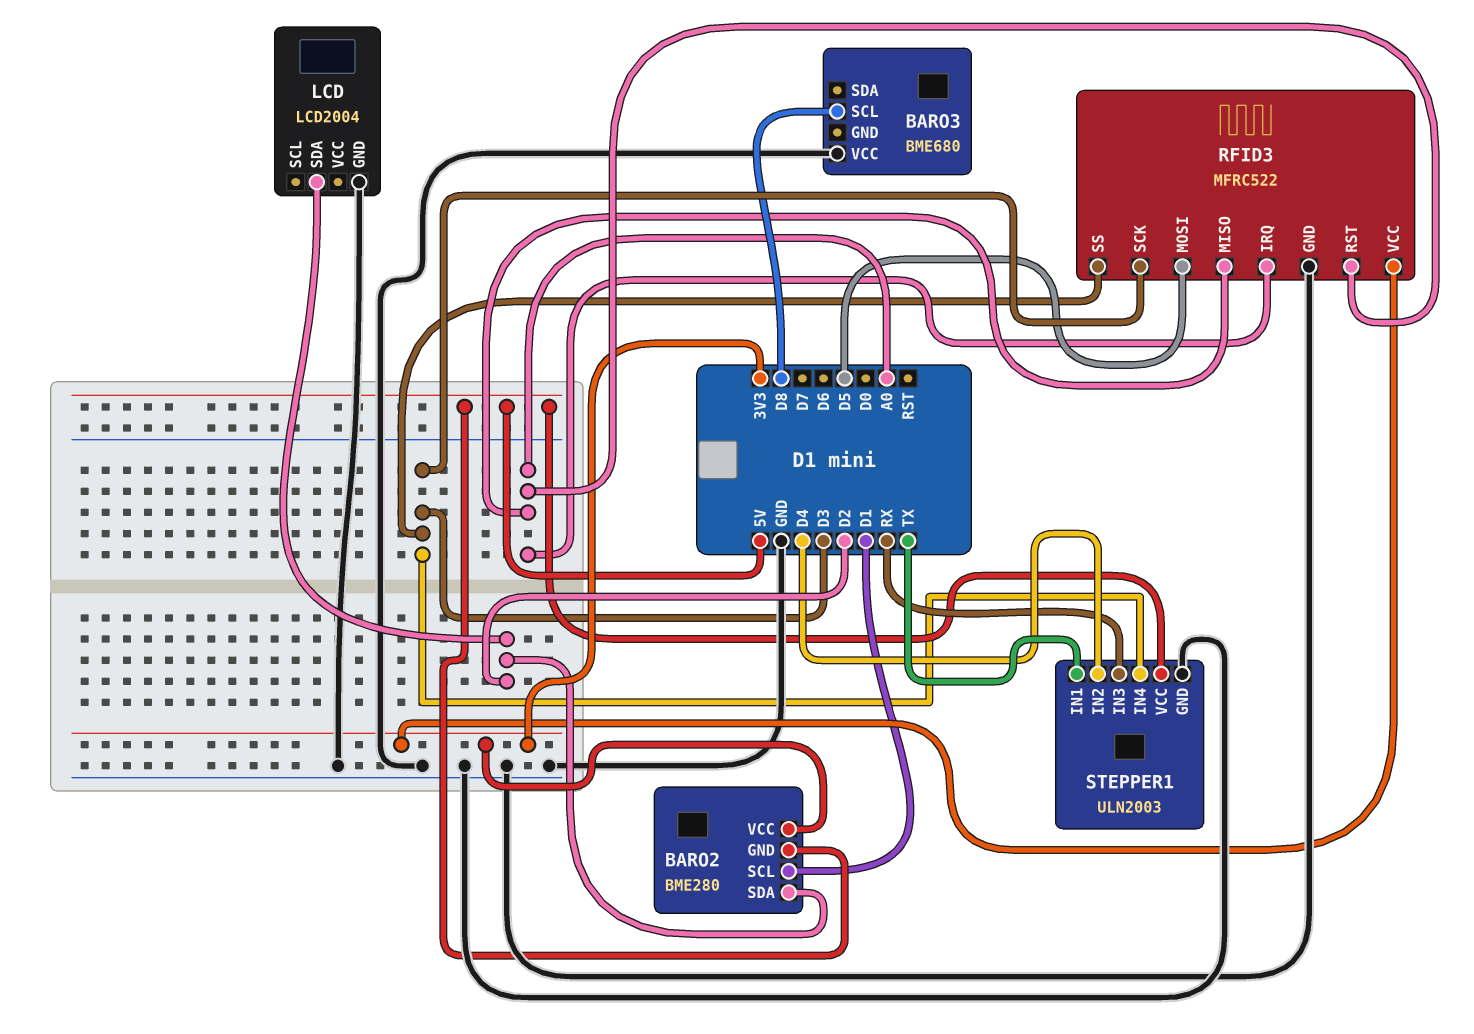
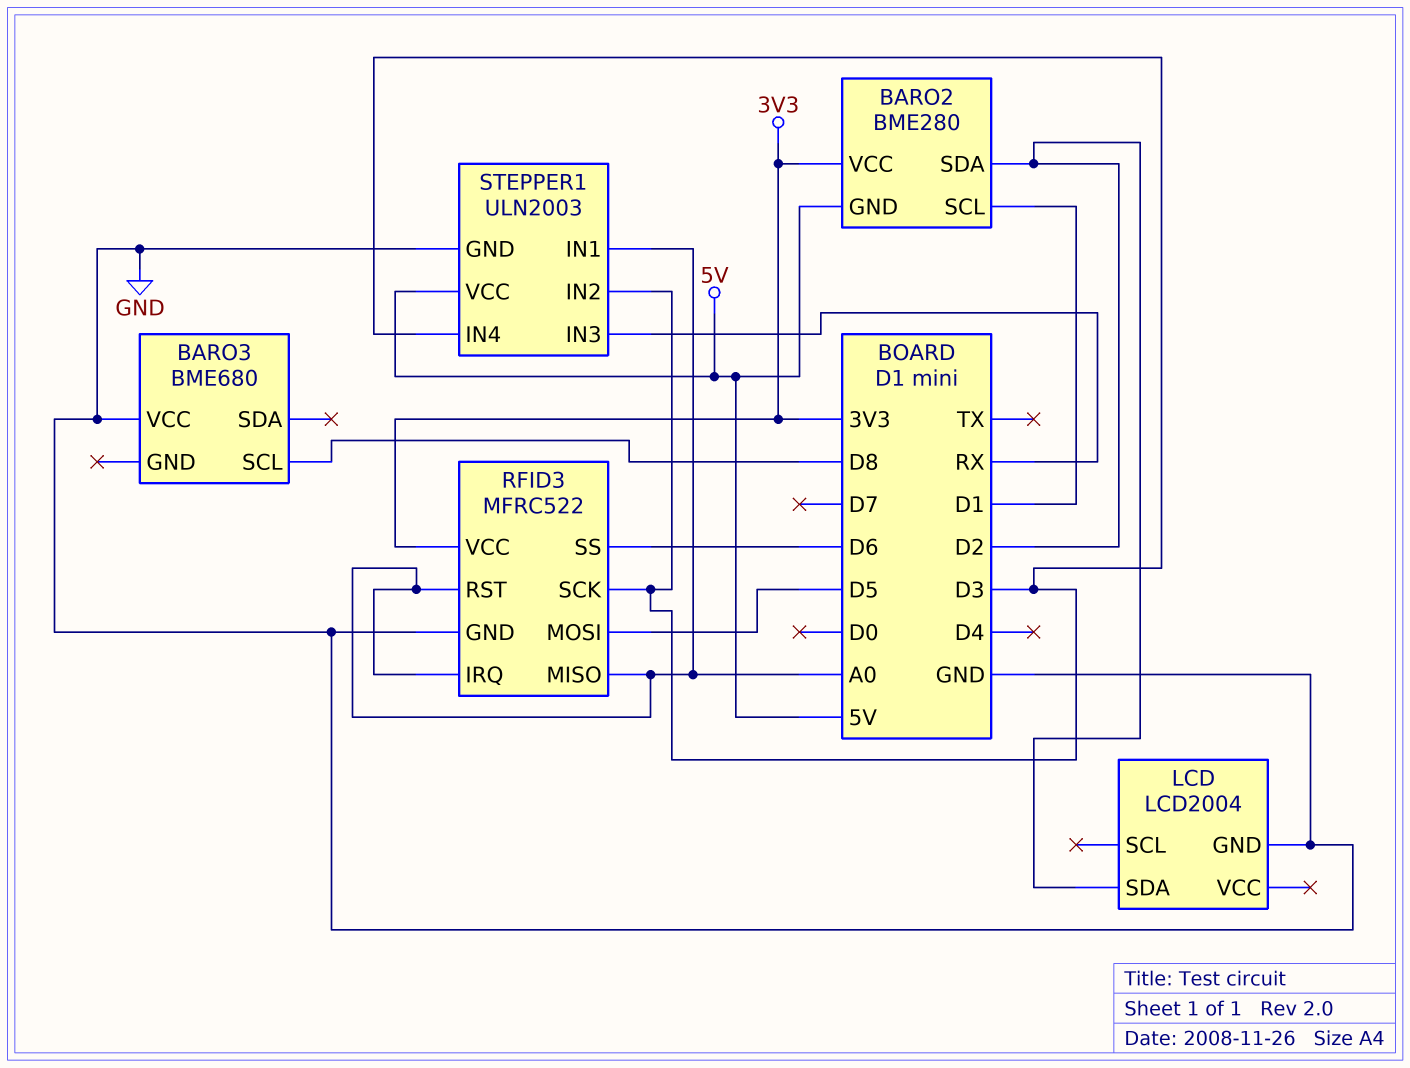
RFID3 pin SS: D3 -> D6
STEPPER1 pin IN1: TX -> A0
STEPPER1 pin IN2: D4 -> D3

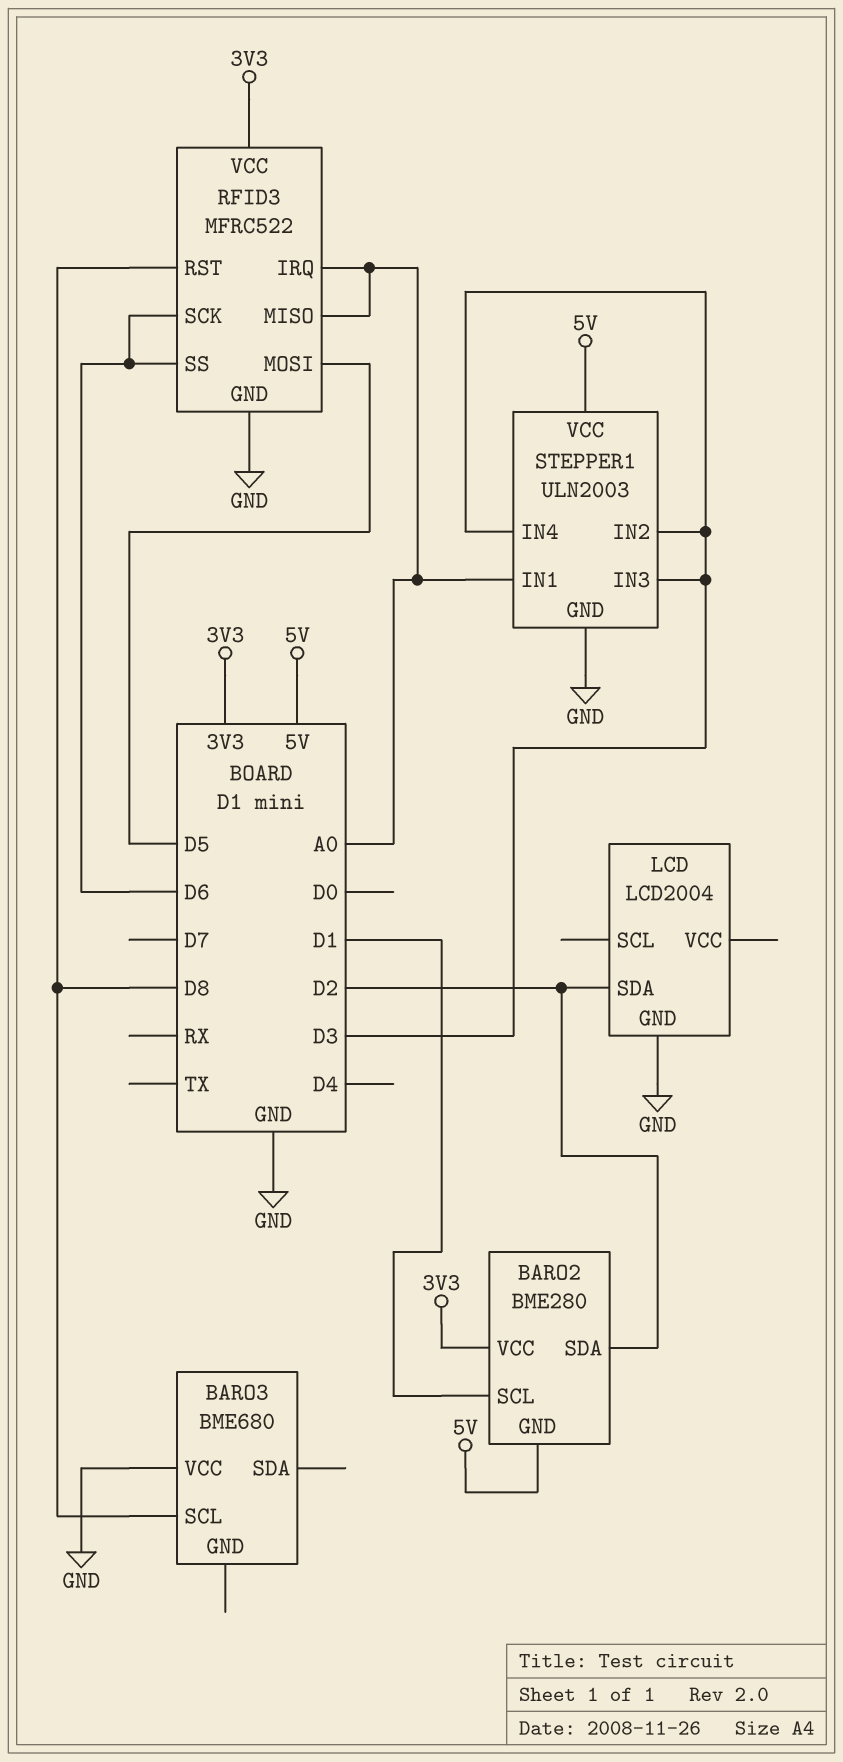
RFID3 pin RST: A0 -> D8
RFID3 pin SCK: D3 -> D6
STEPPER1 pin IN3: RX -> D3

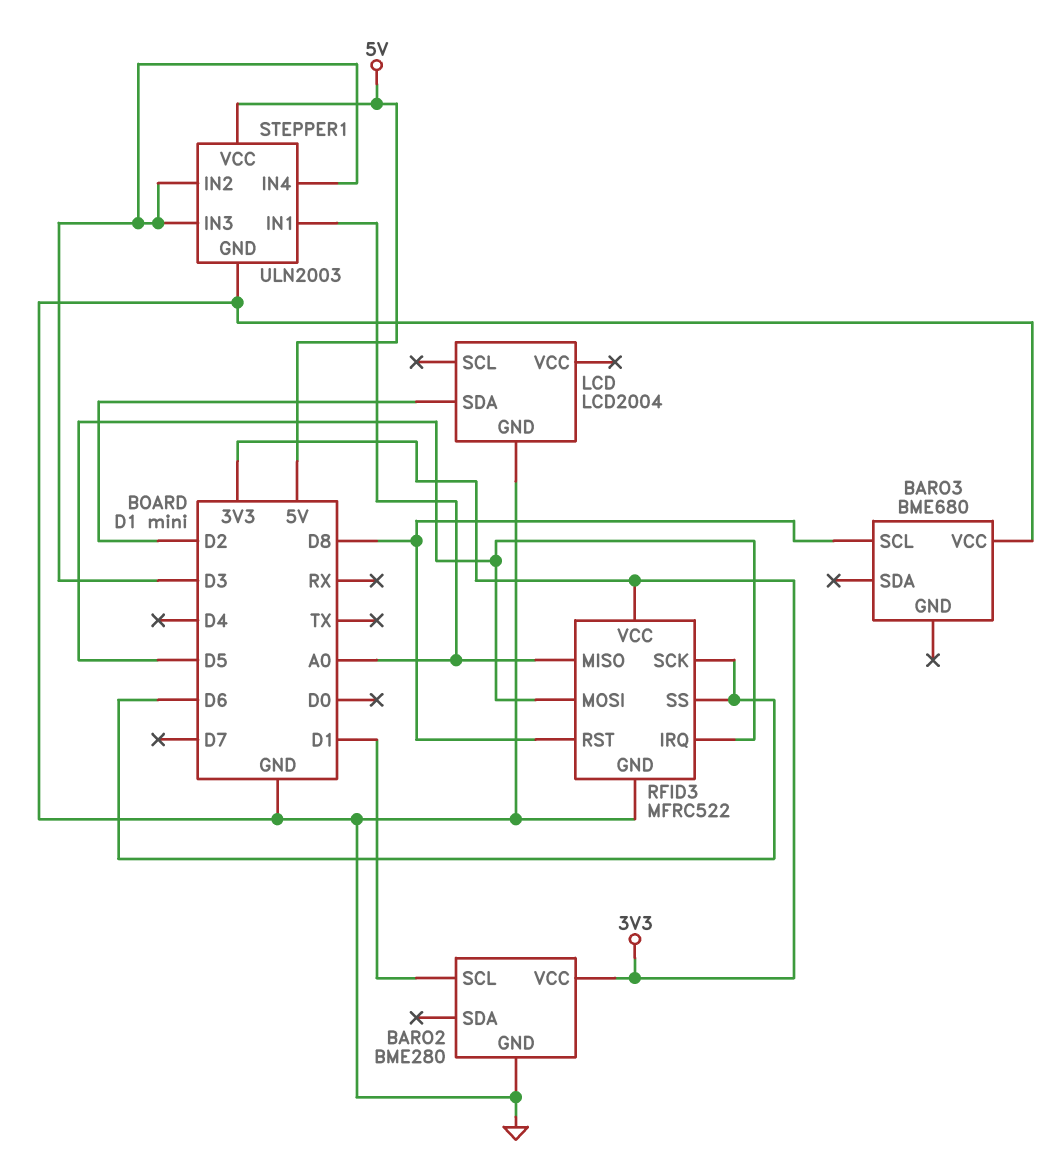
BARO2 pin GND: 5V -> GND
BARO2 pin SDA: D2 -> none
RFID3 pin IRQ: A0 -> D5

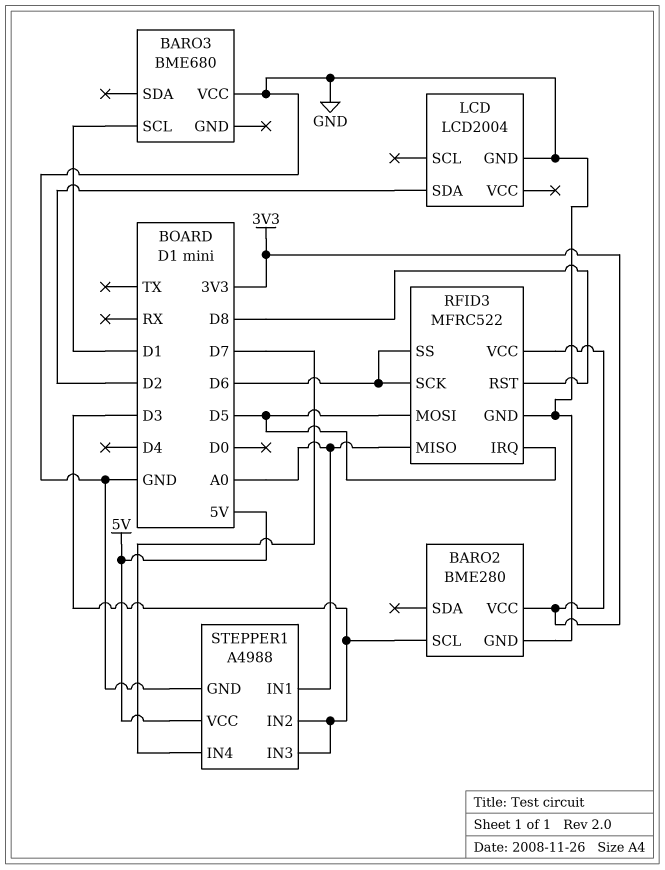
BARO2 pin SCL: D1 -> D3
BARO3 pin SCL: D8 -> D1
STEPPER1: ULN2003 -> A4988
STEPPER1 pin IN4: D3 -> D7

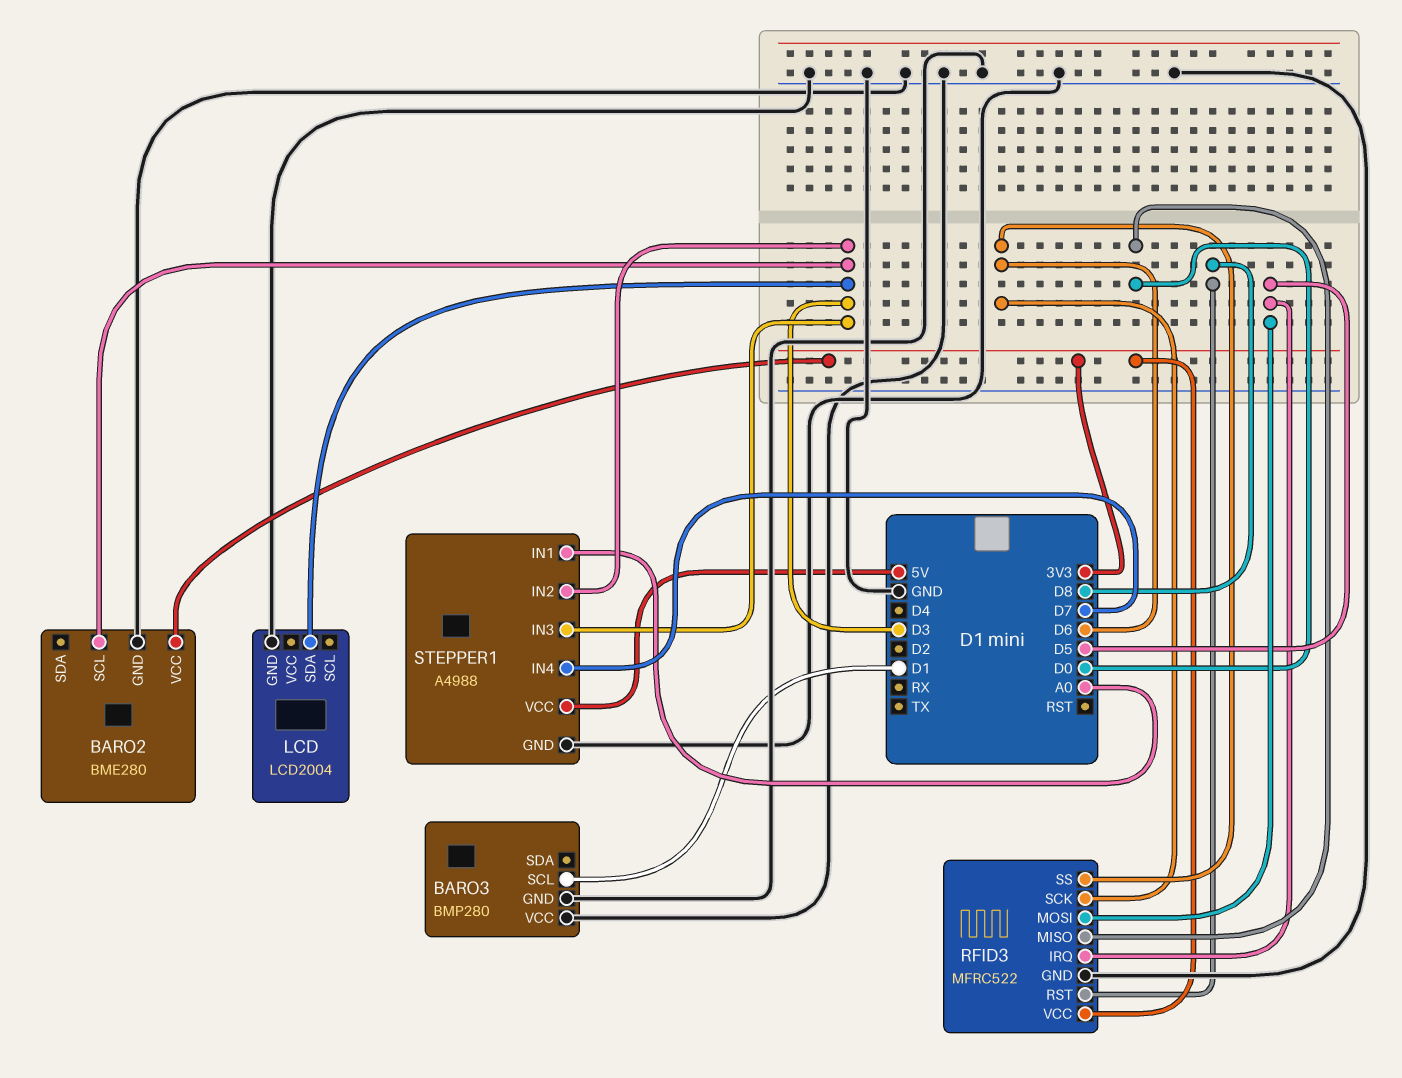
BARO3: BME680 -> BMP280
BARO3 pin GND: none -> GND
LCD pin SDA: D2 -> D3
RFID3 pin MISO: A0 -> D0

